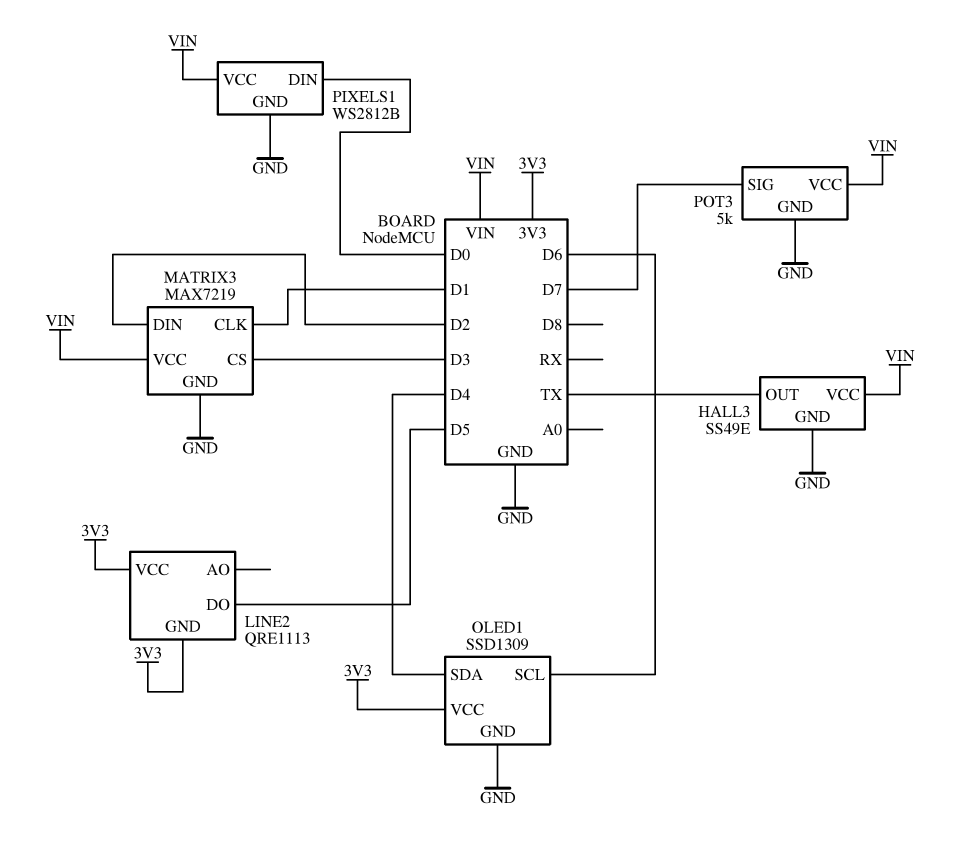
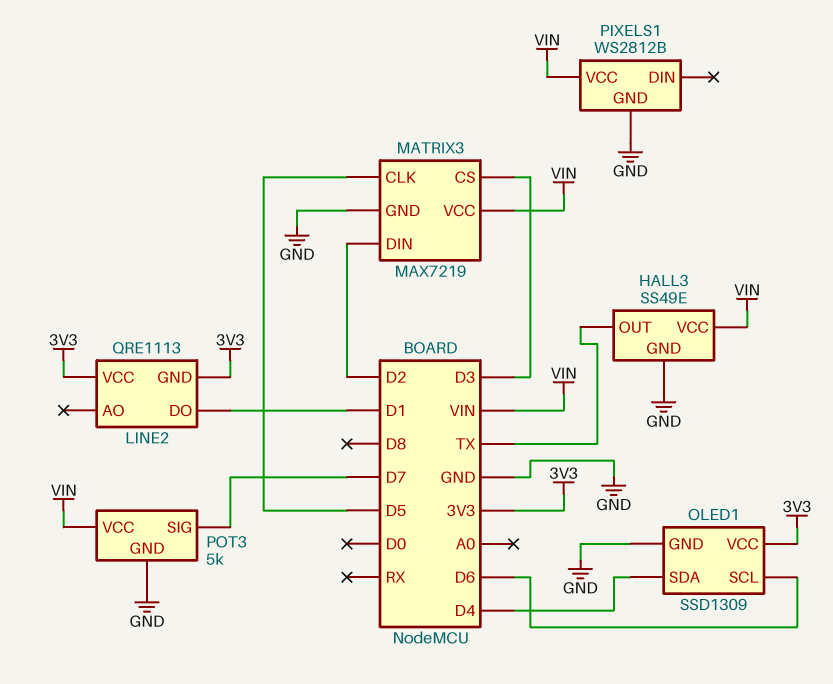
LINE2 pin DO: D5 -> D1
MATRIX3 pin CLK: D1 -> D5
PIXELS1 pin DIN: D0 -> none

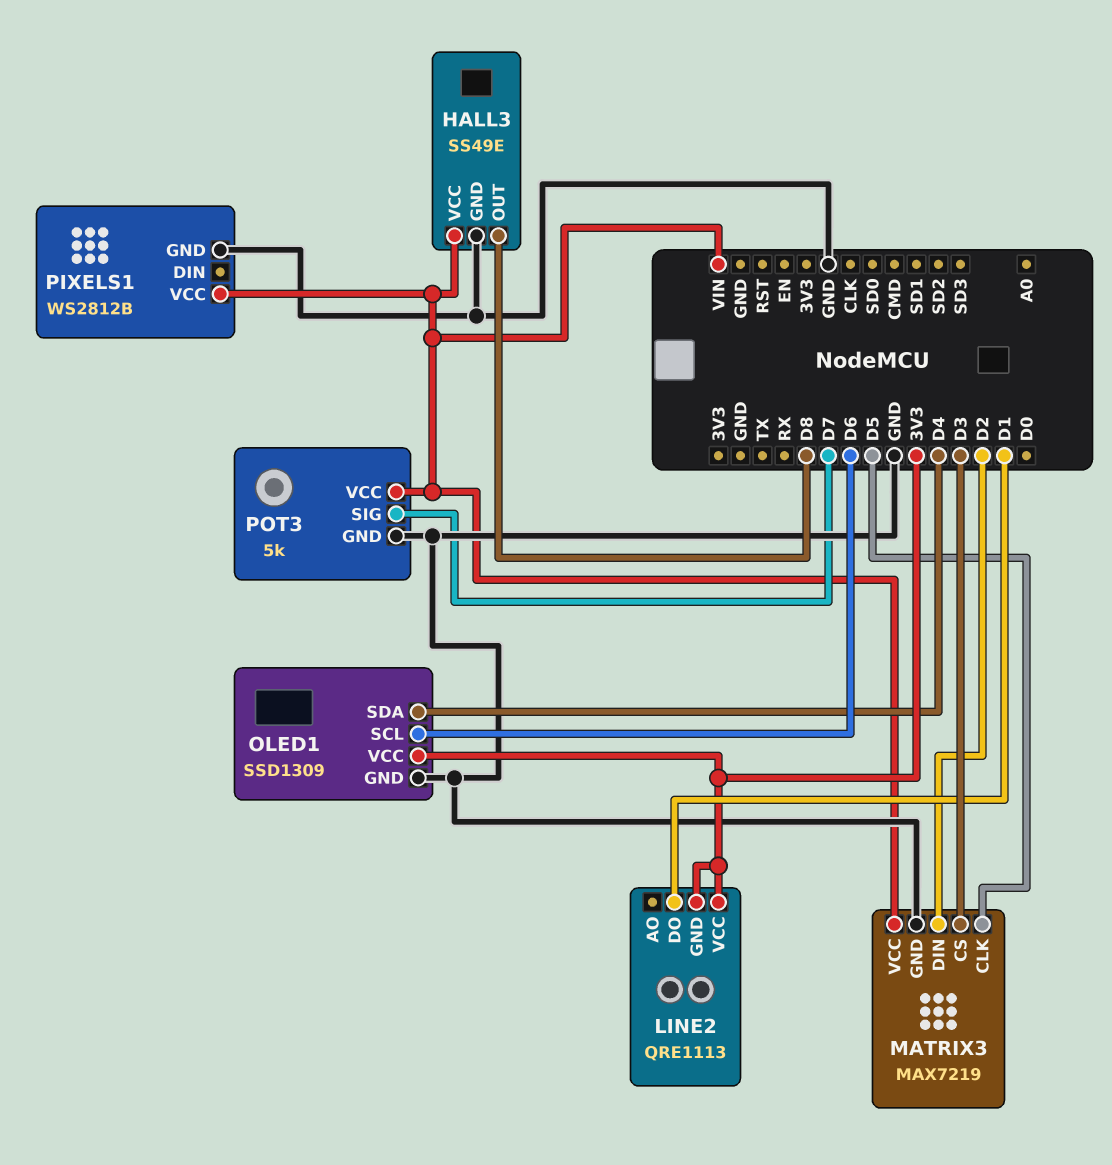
HALL3 pin OUT: TX -> D8

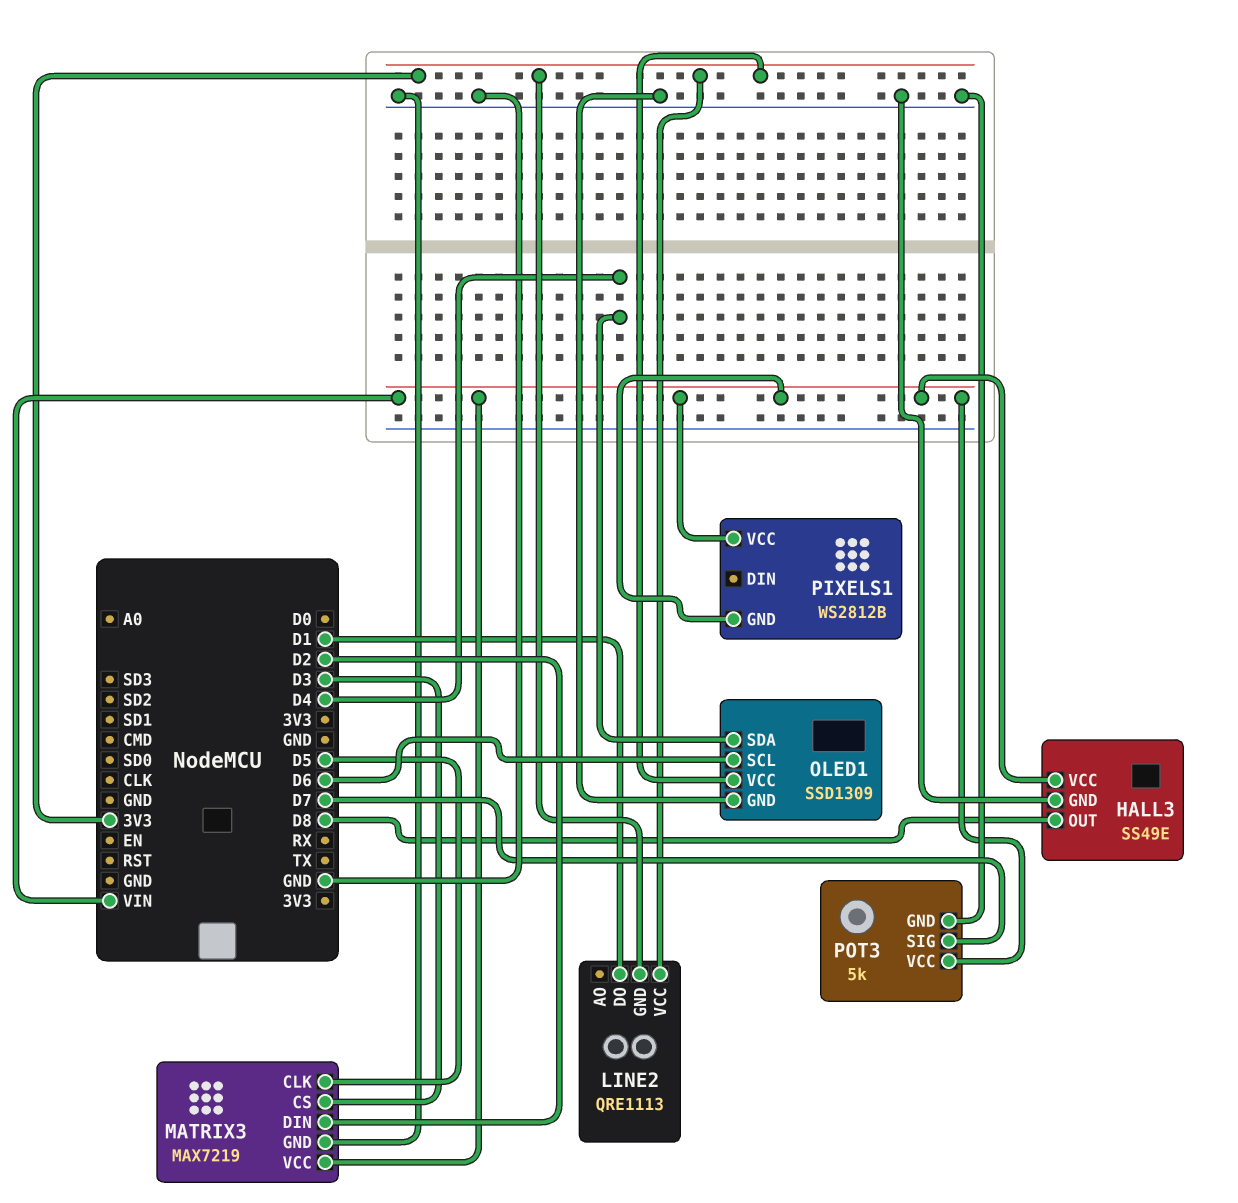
PIXELS1 pin GND: GND -> VIN

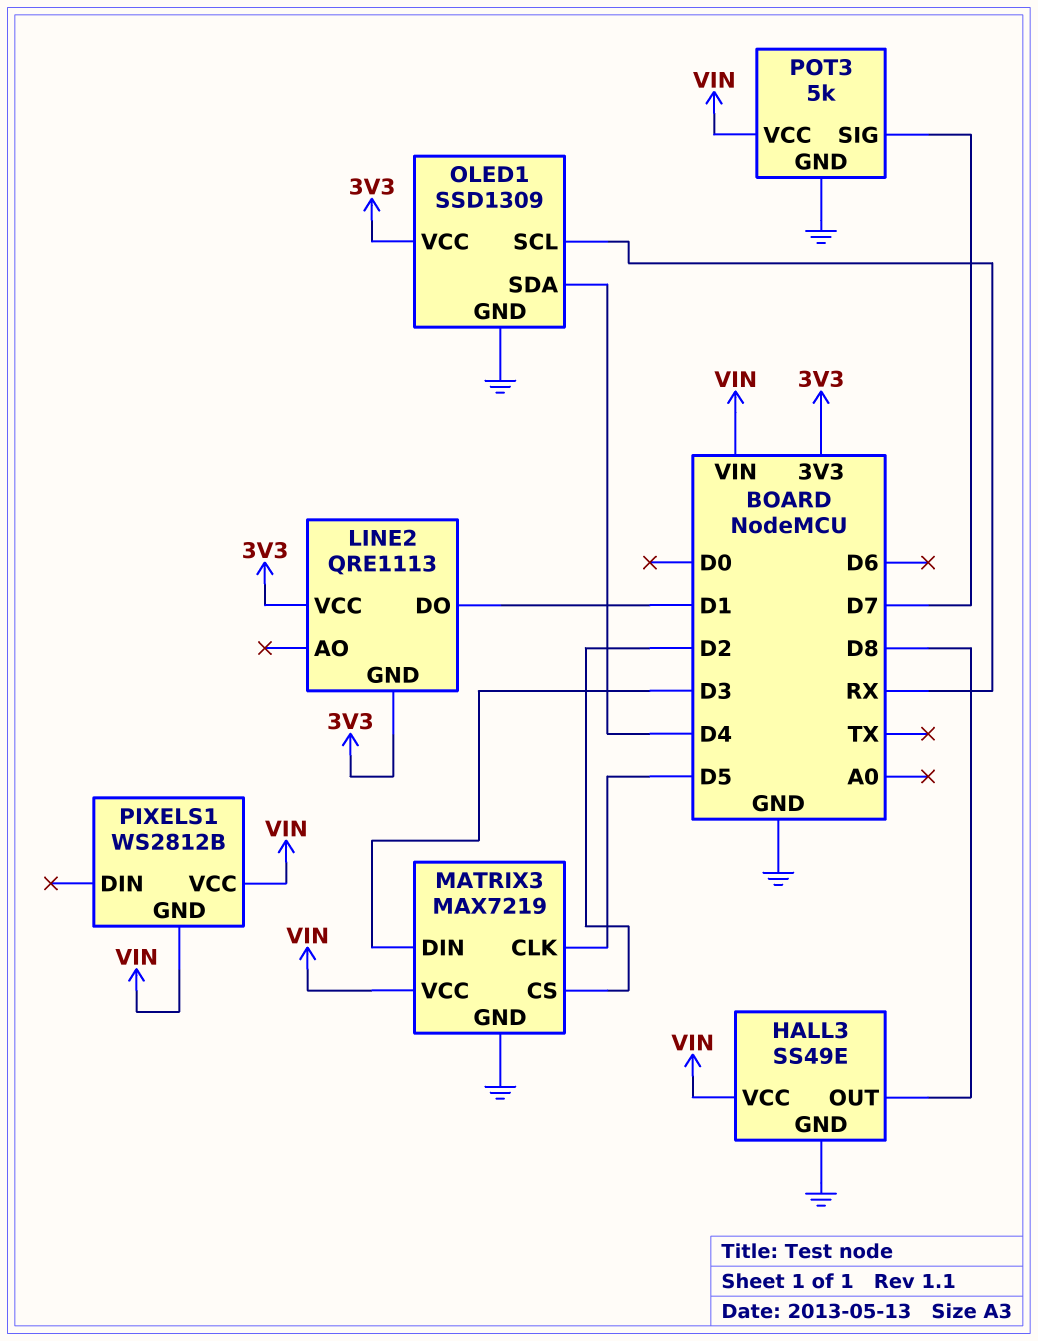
MATRIX3 pin CS: D3 -> D2
MATRIX3 pin DIN: D2 -> D3
OLED1 pin SCL: D6 -> RX

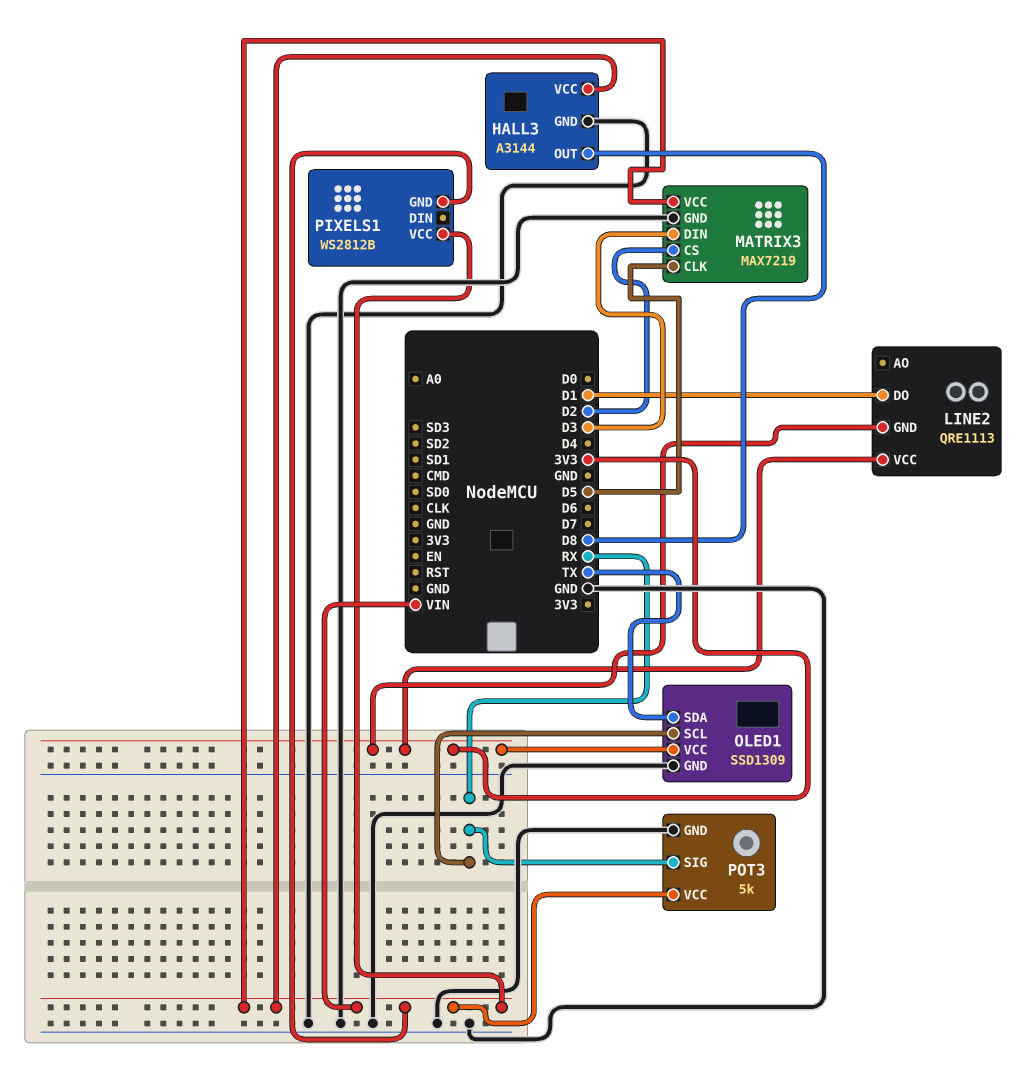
HALL3: SS49E -> A3144
OLED1 pin SDA: D4 -> TX
POT3 pin SIG: D7 -> RX

